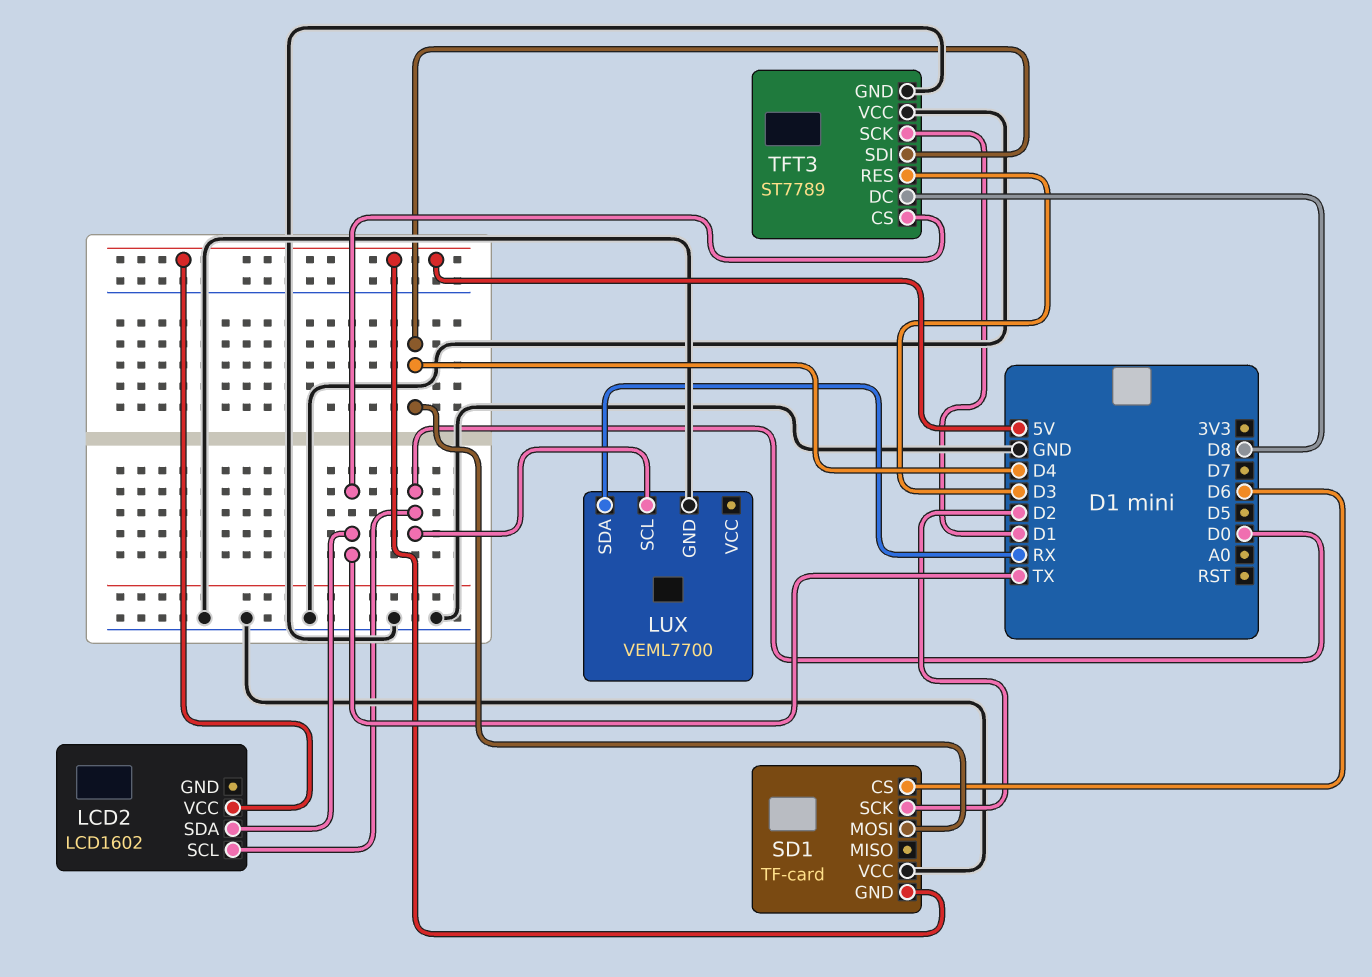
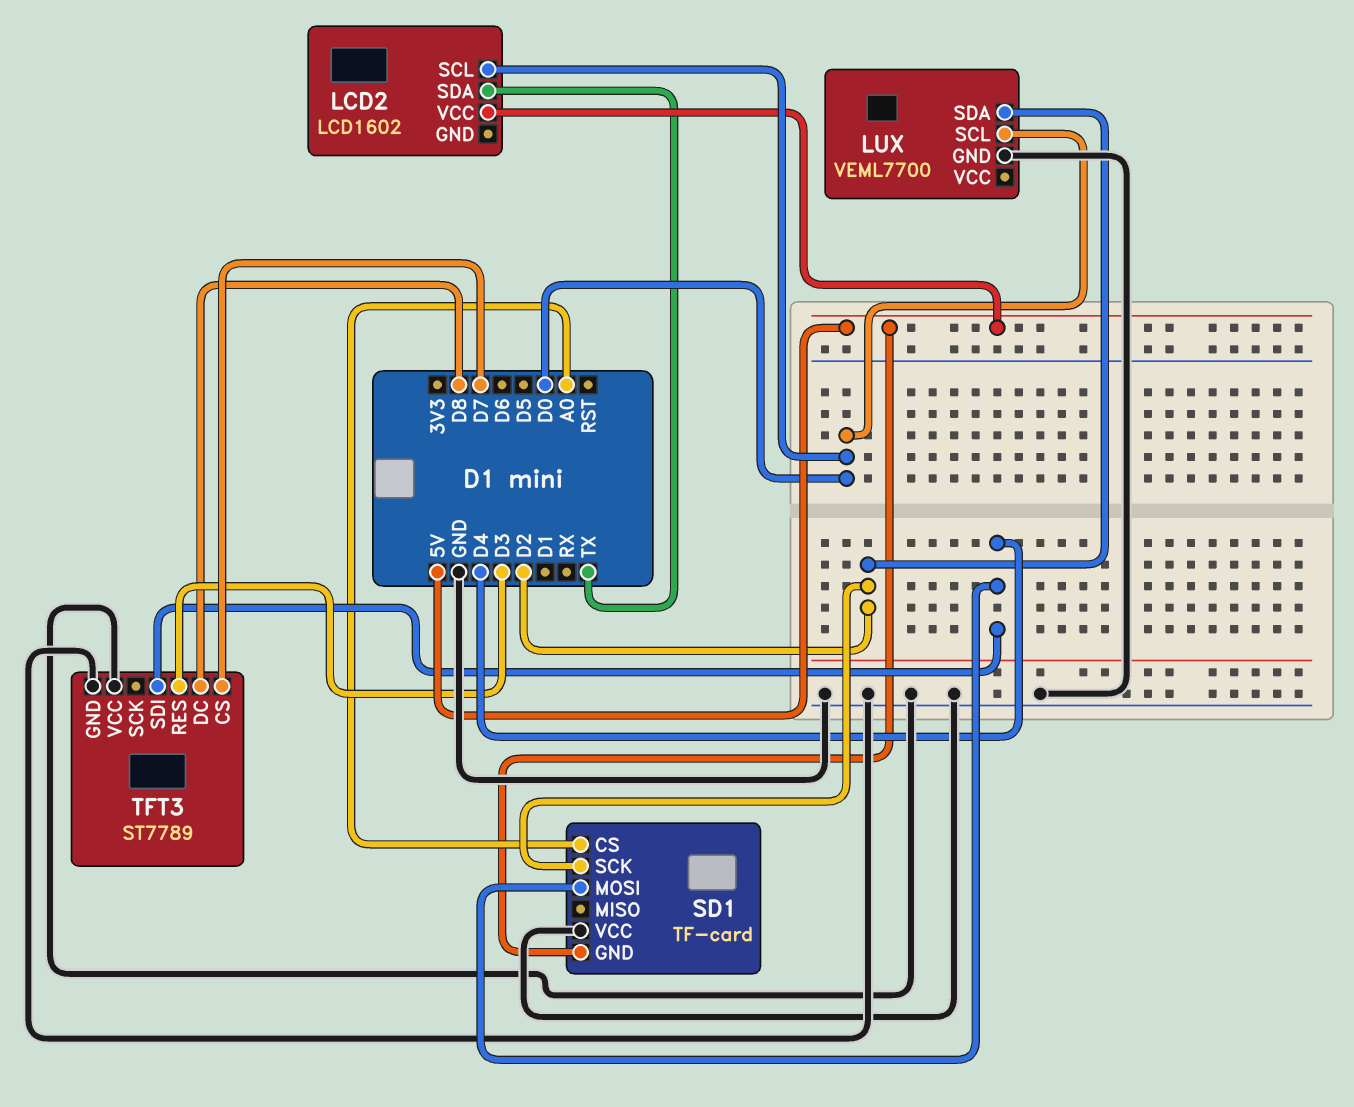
LUX pin SDA: RX -> D2
SD1 pin CS: D6 -> A0
TFT3 pin CS: TX -> D7
TFT3 pin SCK: D1 -> none

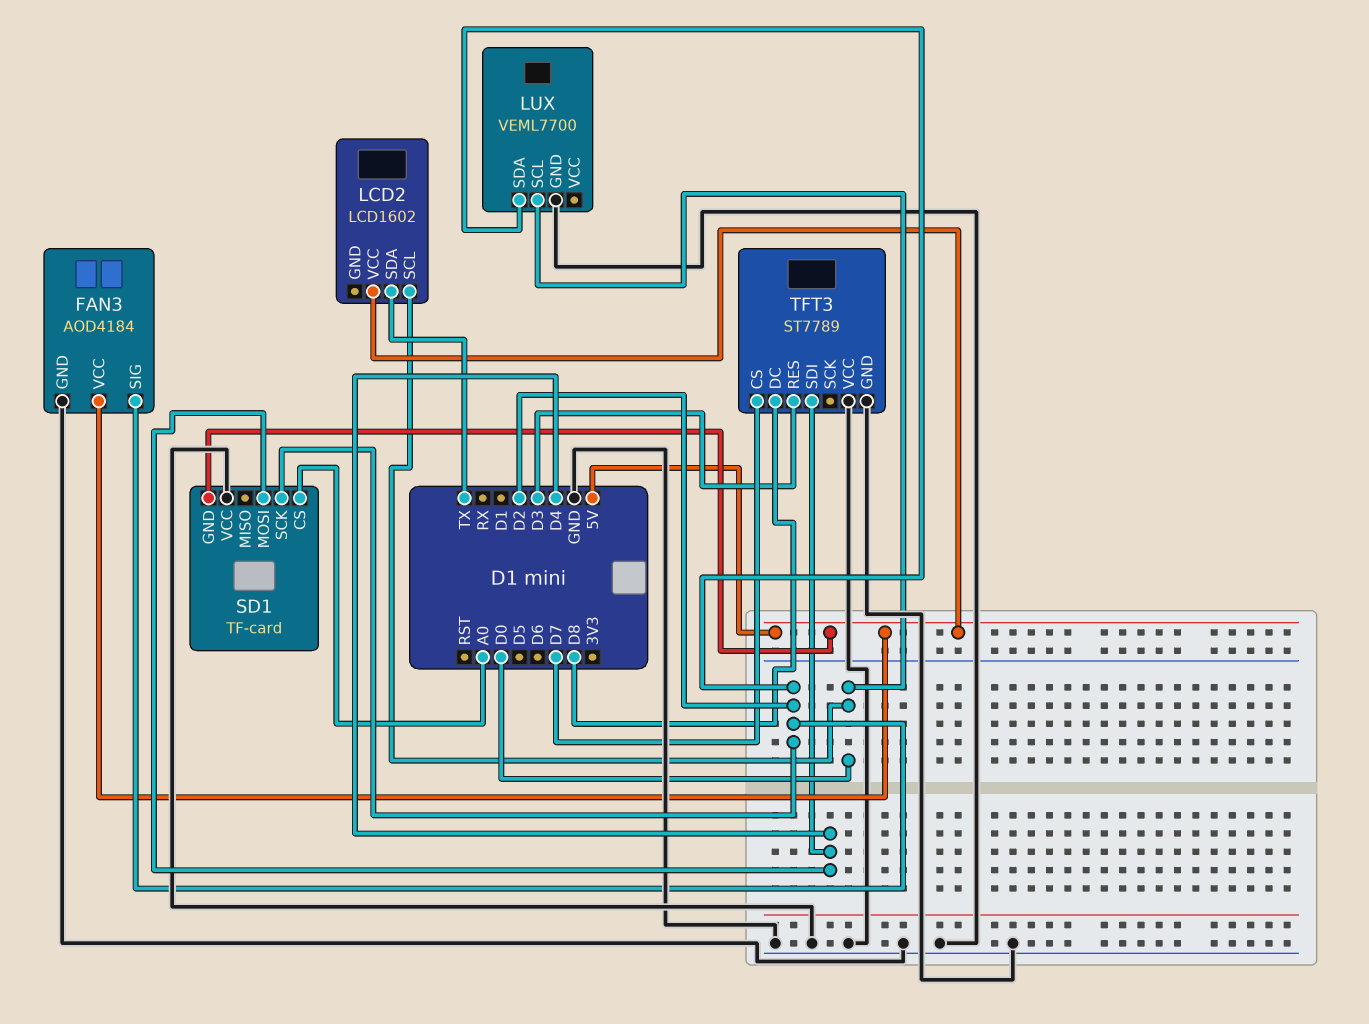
FAN3: none -> AOD4184
FAN3 pin GND: none -> GND
FAN3 pin SIG: none -> D2
FAN3 pin VCC: none -> 5V

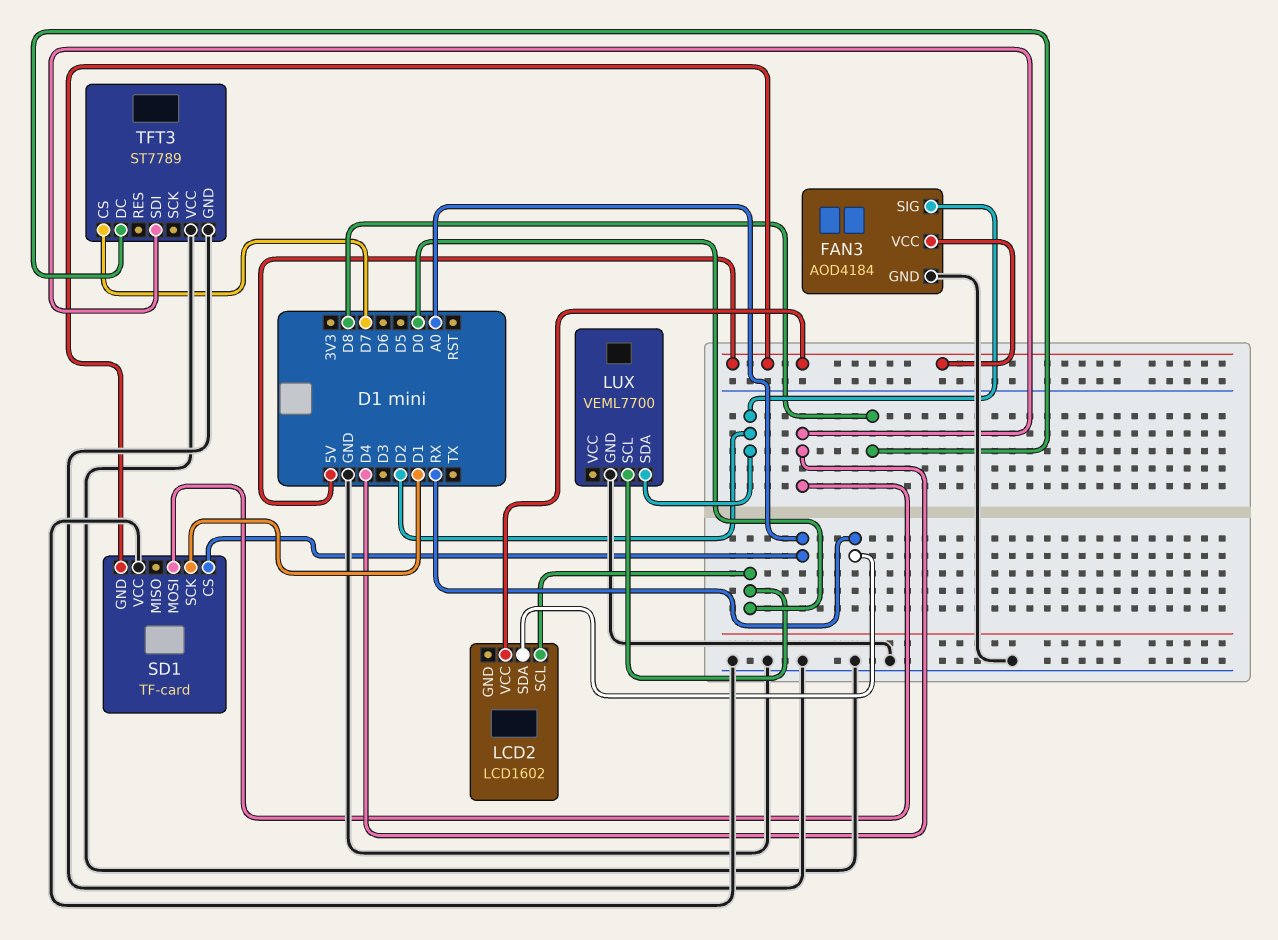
LCD2 pin SDA: TX -> RX
SD1 pin SCK: D2 -> D1
TFT3 pin RES: D3 -> none

